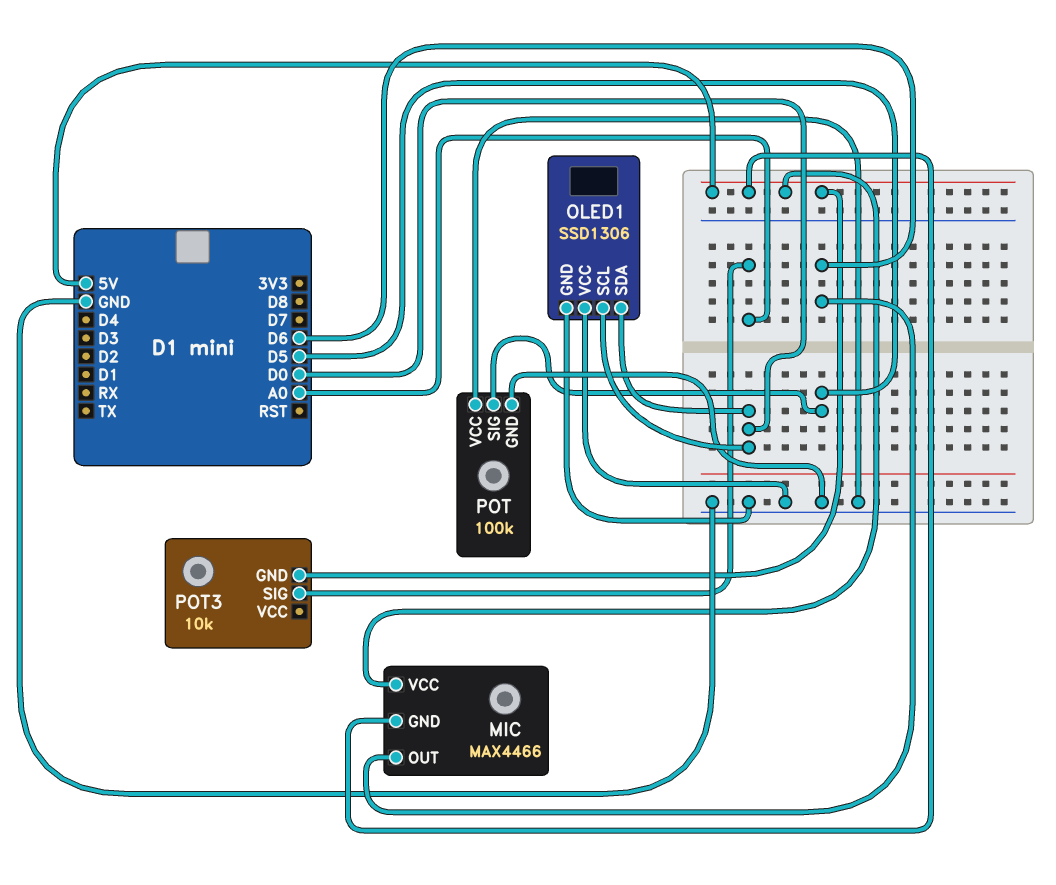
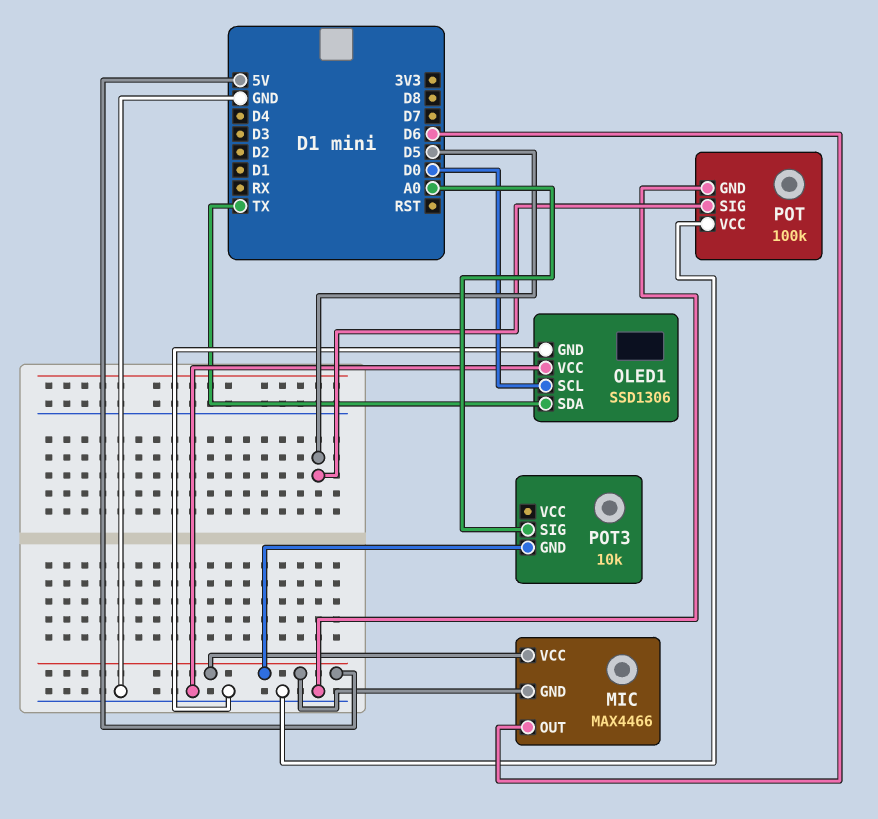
OLED1 pin SDA: D0 -> TX

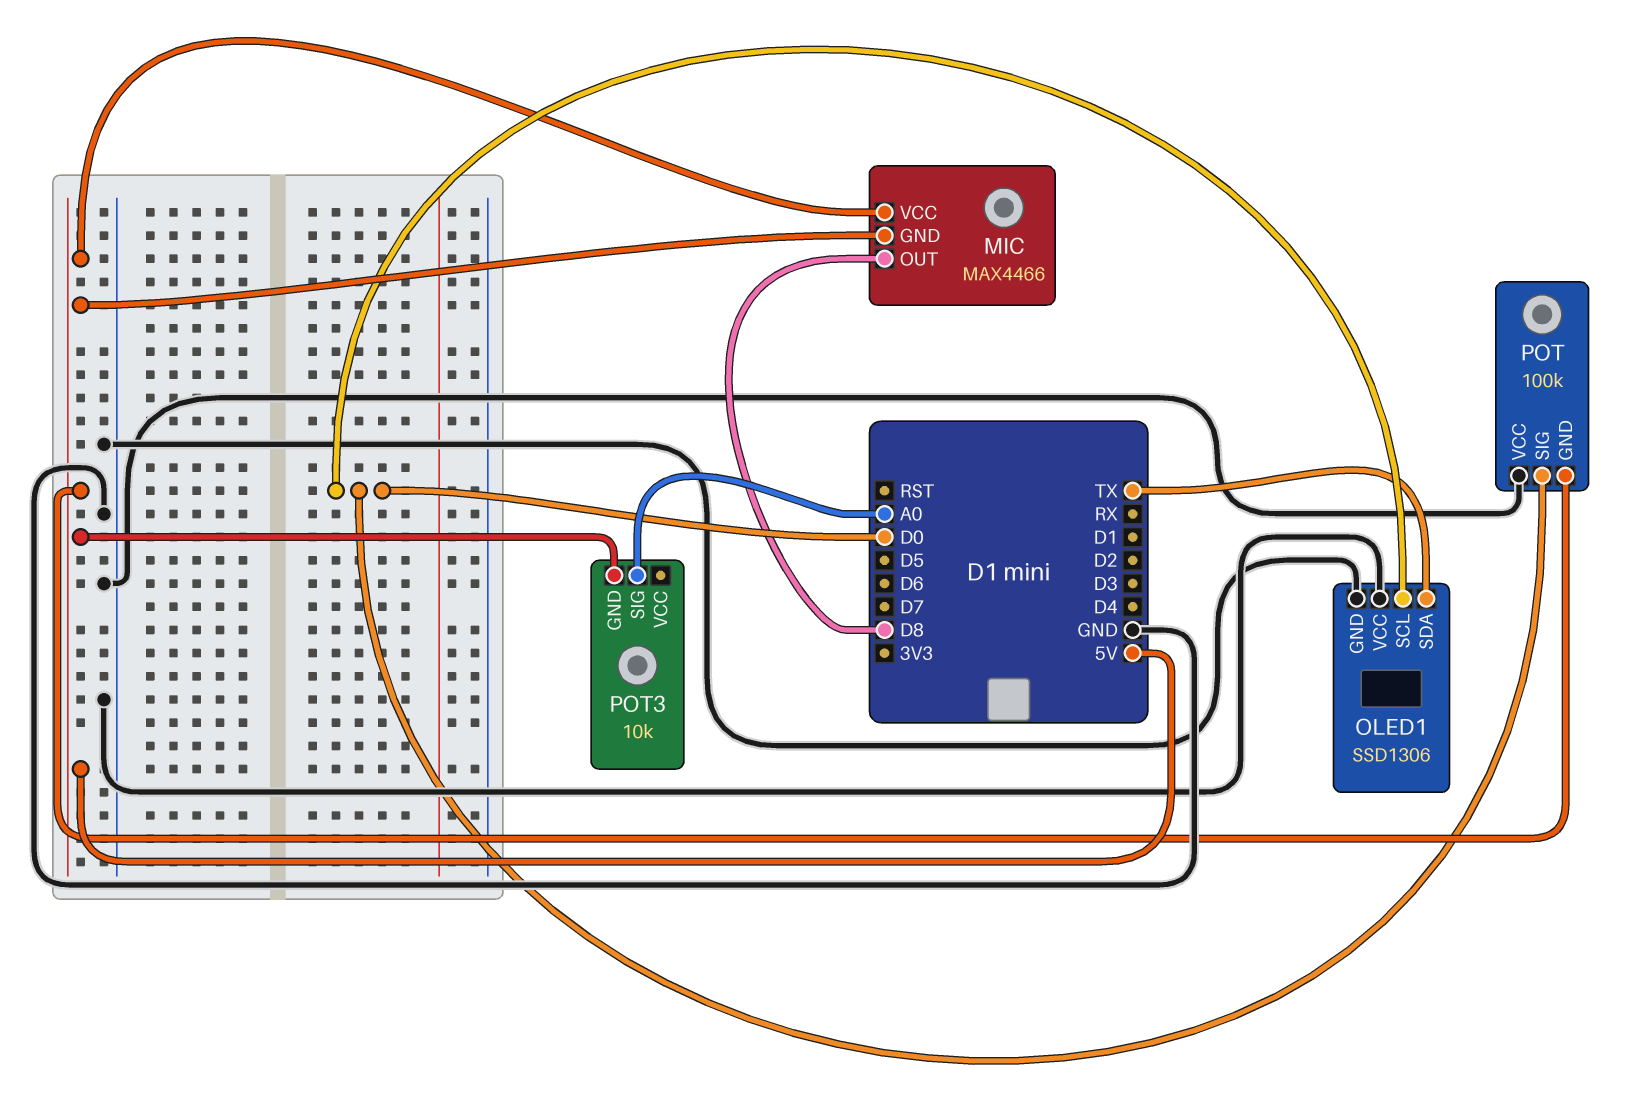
MIC pin OUT: D6 -> D8
POT pin GND: GND -> 5V
POT pin SIG: D5 -> D0

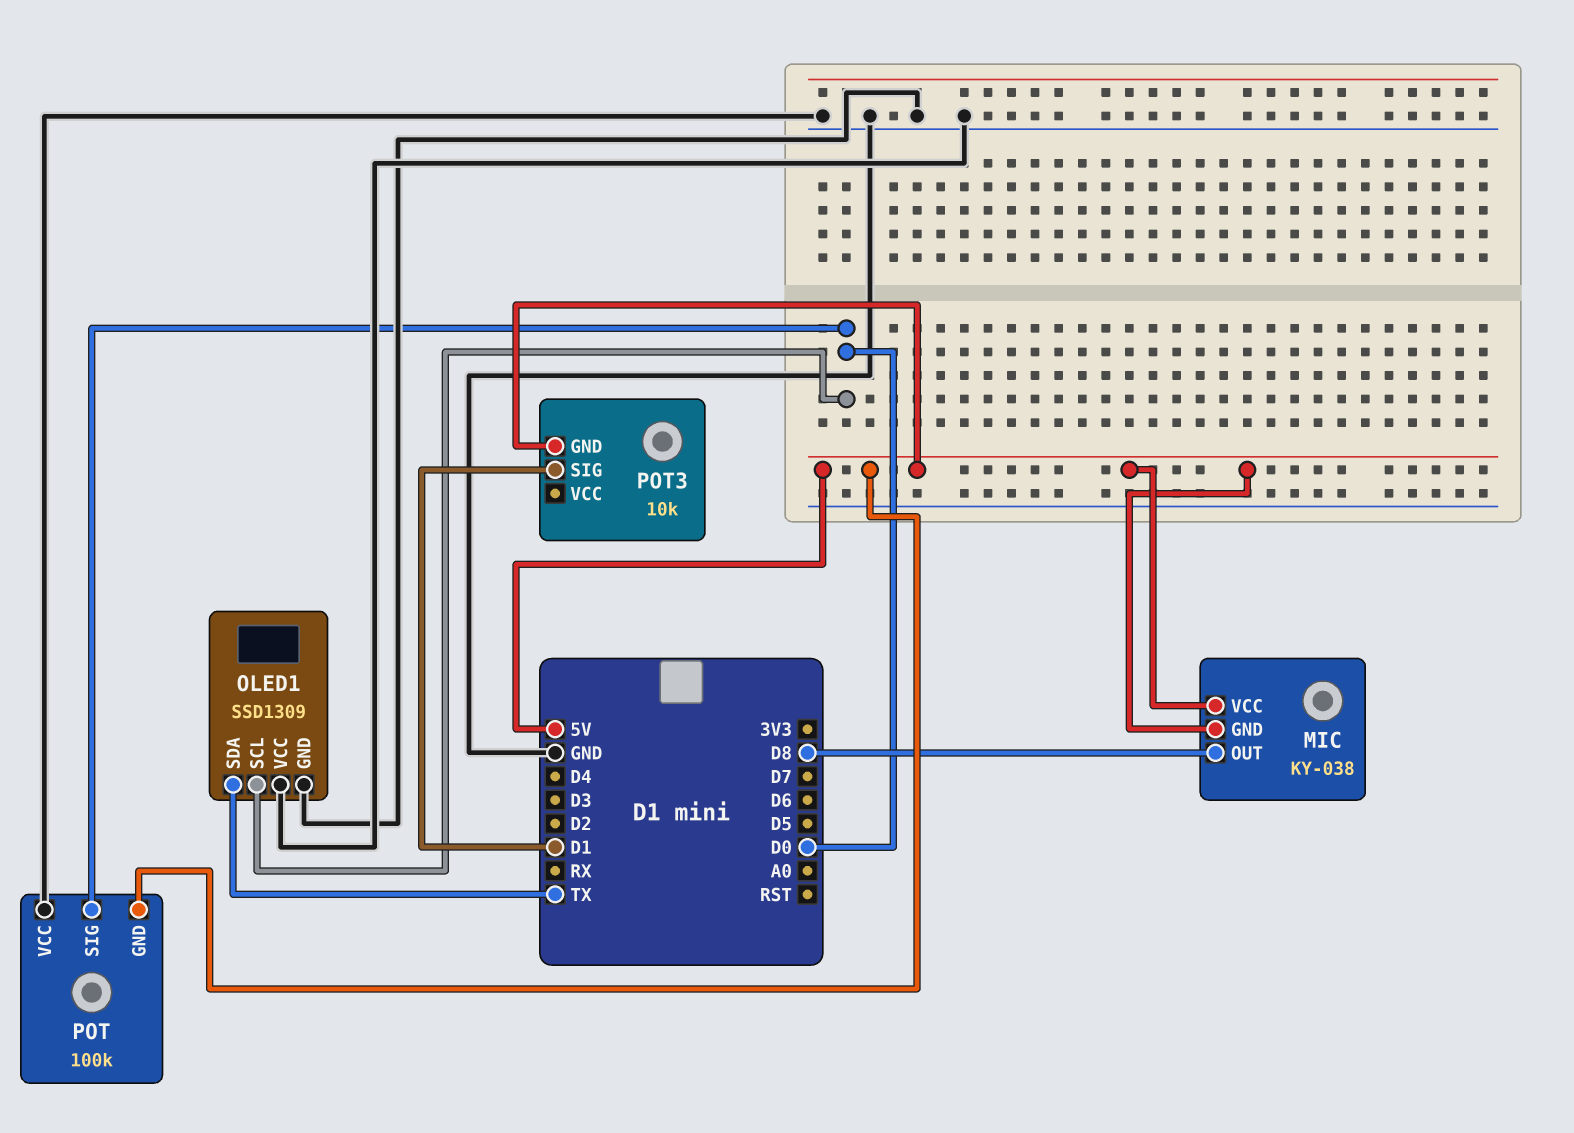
MIC: MAX4466 -> KY-038
OLED1: SSD1306 -> SSD1309
POT3 pin SIG: A0 -> D1

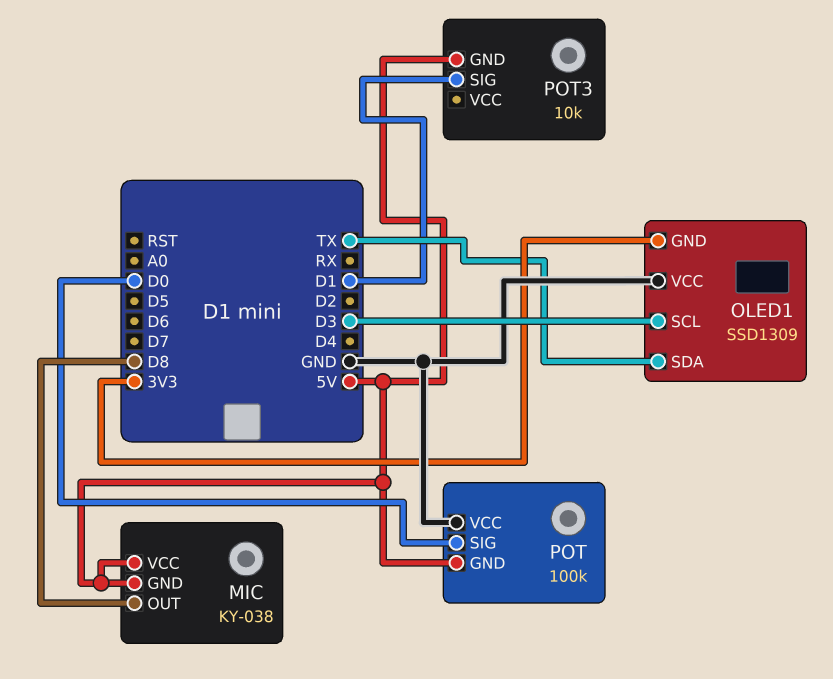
OLED1 pin GND: GND -> 3V3
OLED1 pin SCL: D0 -> D3

